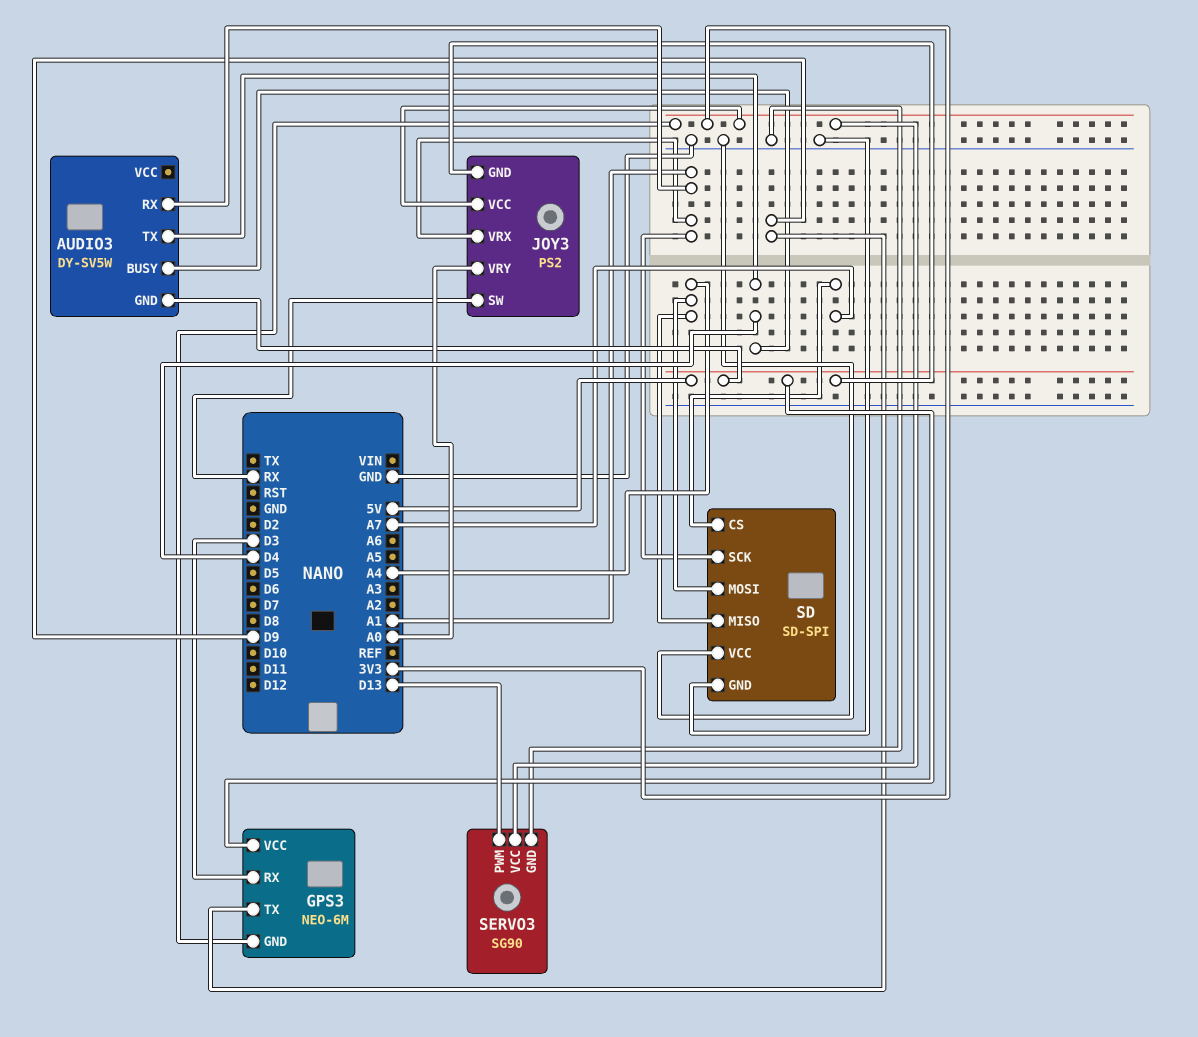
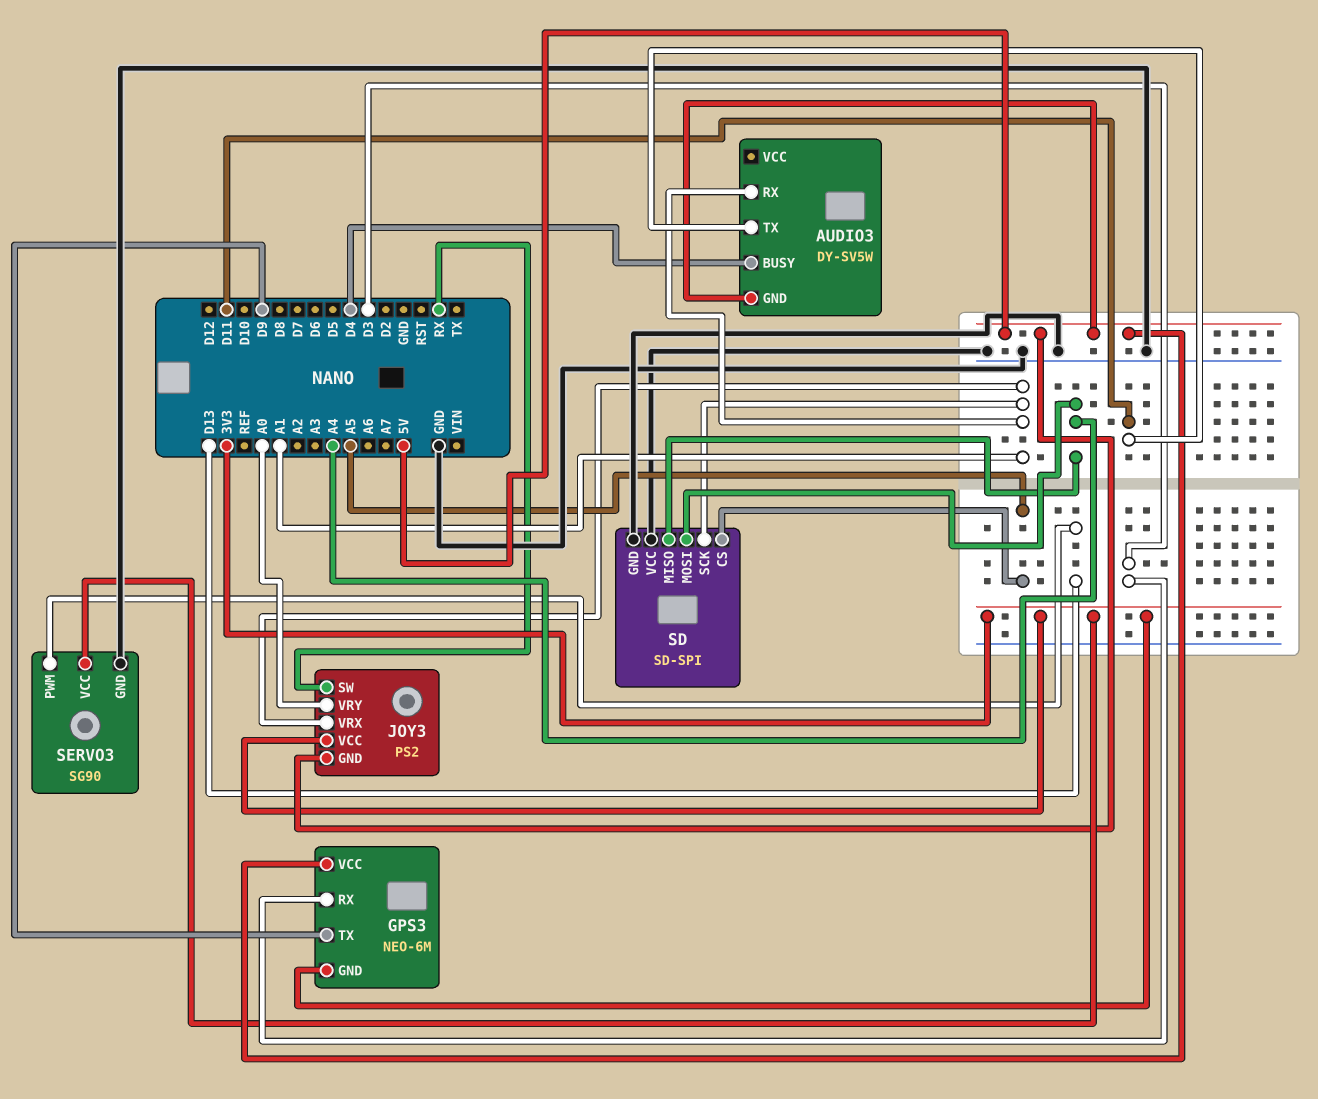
AUDIO3 pin TX: D4 -> D11
SD pin CS: A7 -> A5

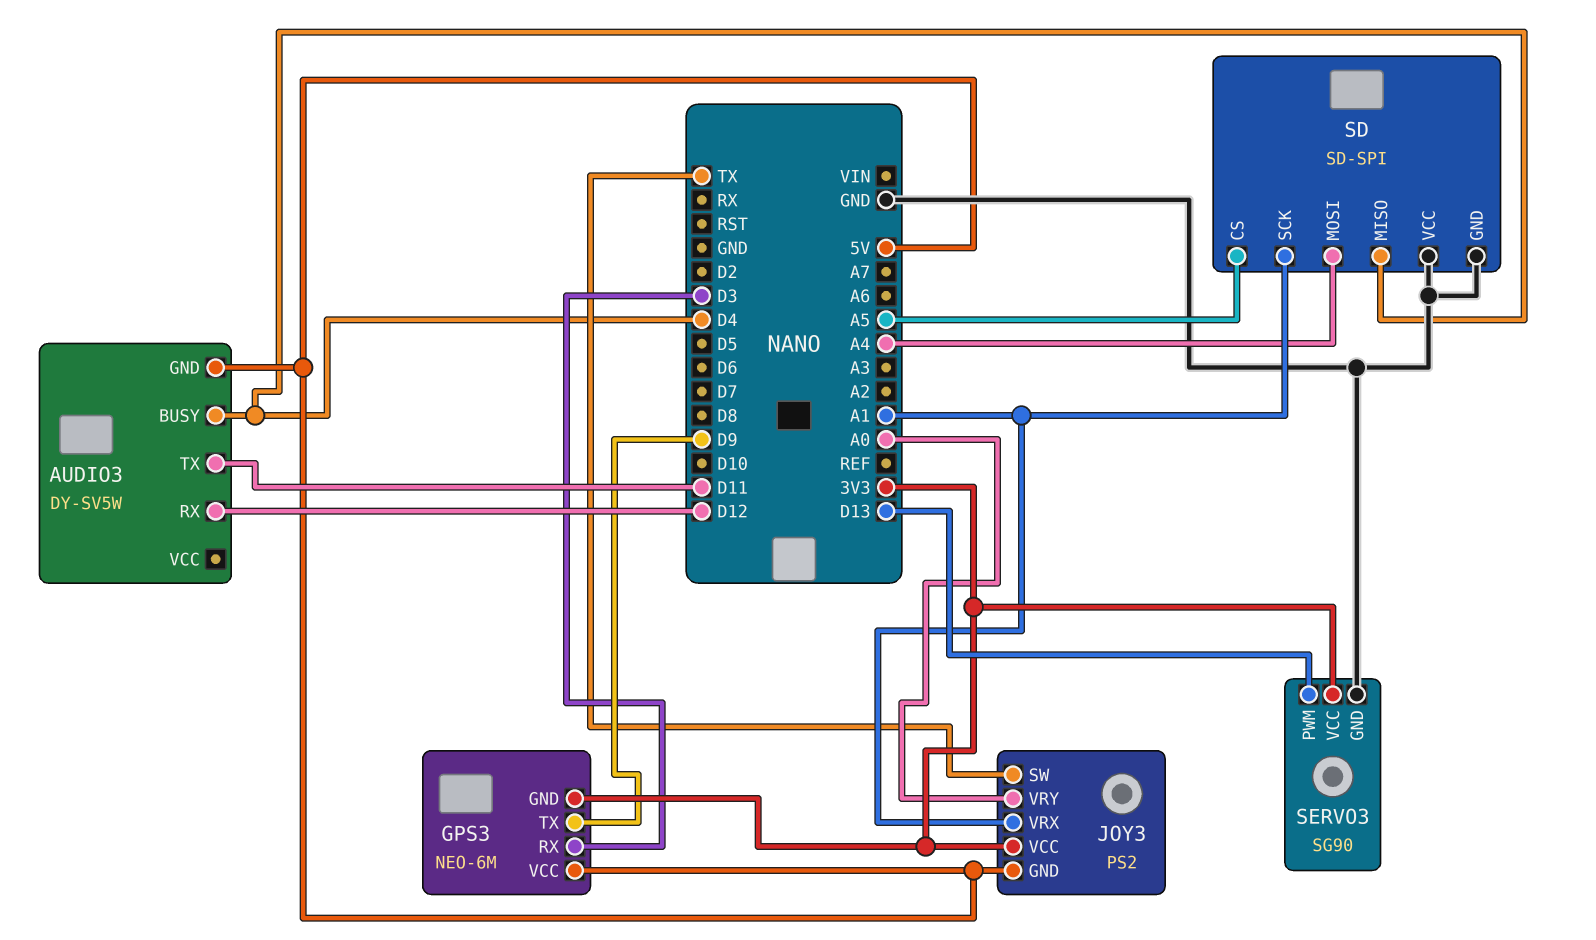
AUDIO3 pin RX: A1 -> D12
JOY3 pin SW: RX -> TX
SD pin MISO: A4 -> D4

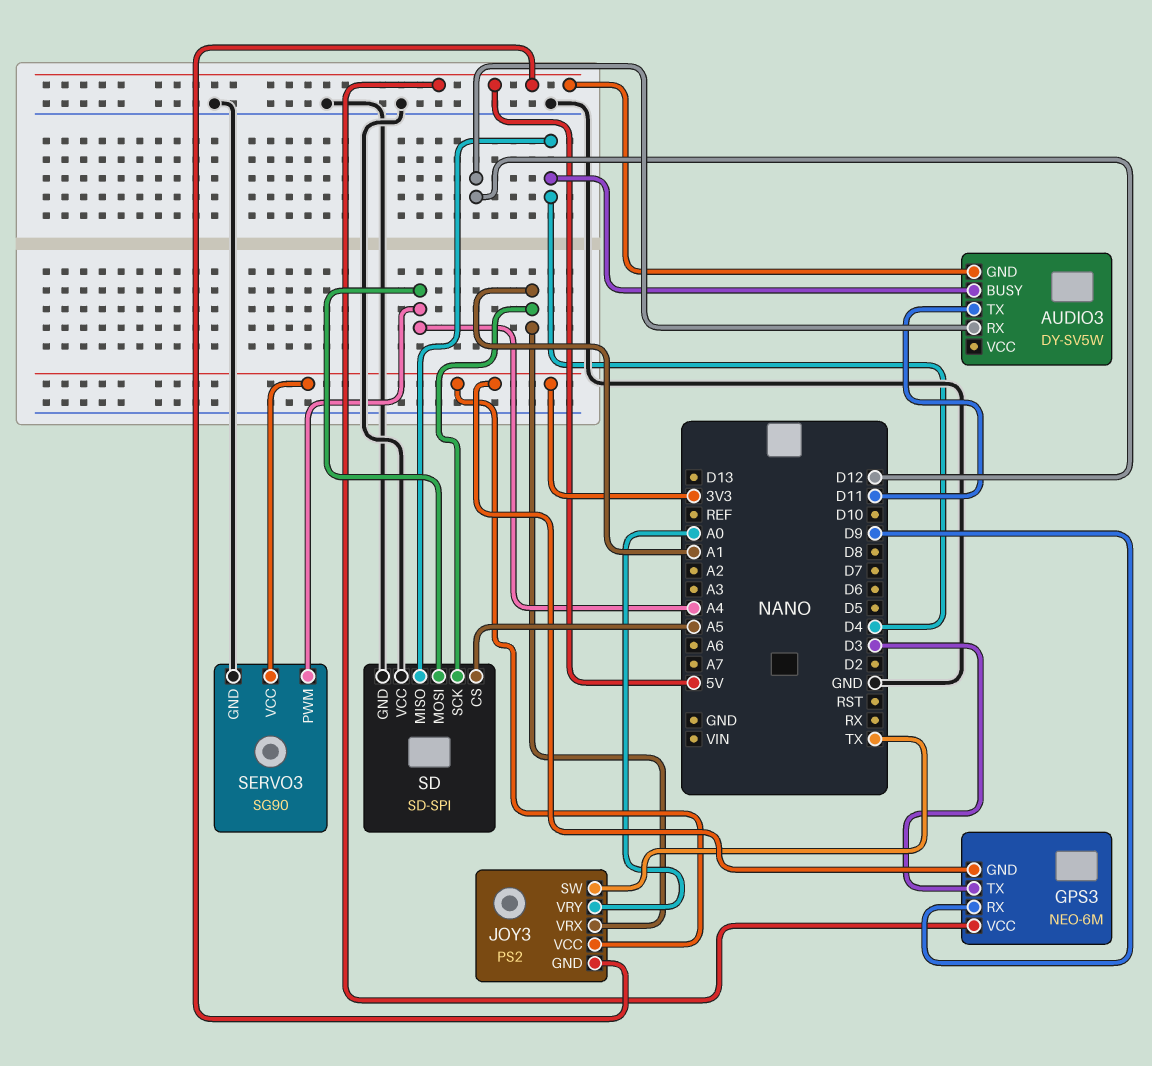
GPS3 pin RX: D3 -> D9
GPS3 pin TX: D9 -> D3
SERVO3 pin PWM: D13 -> A4

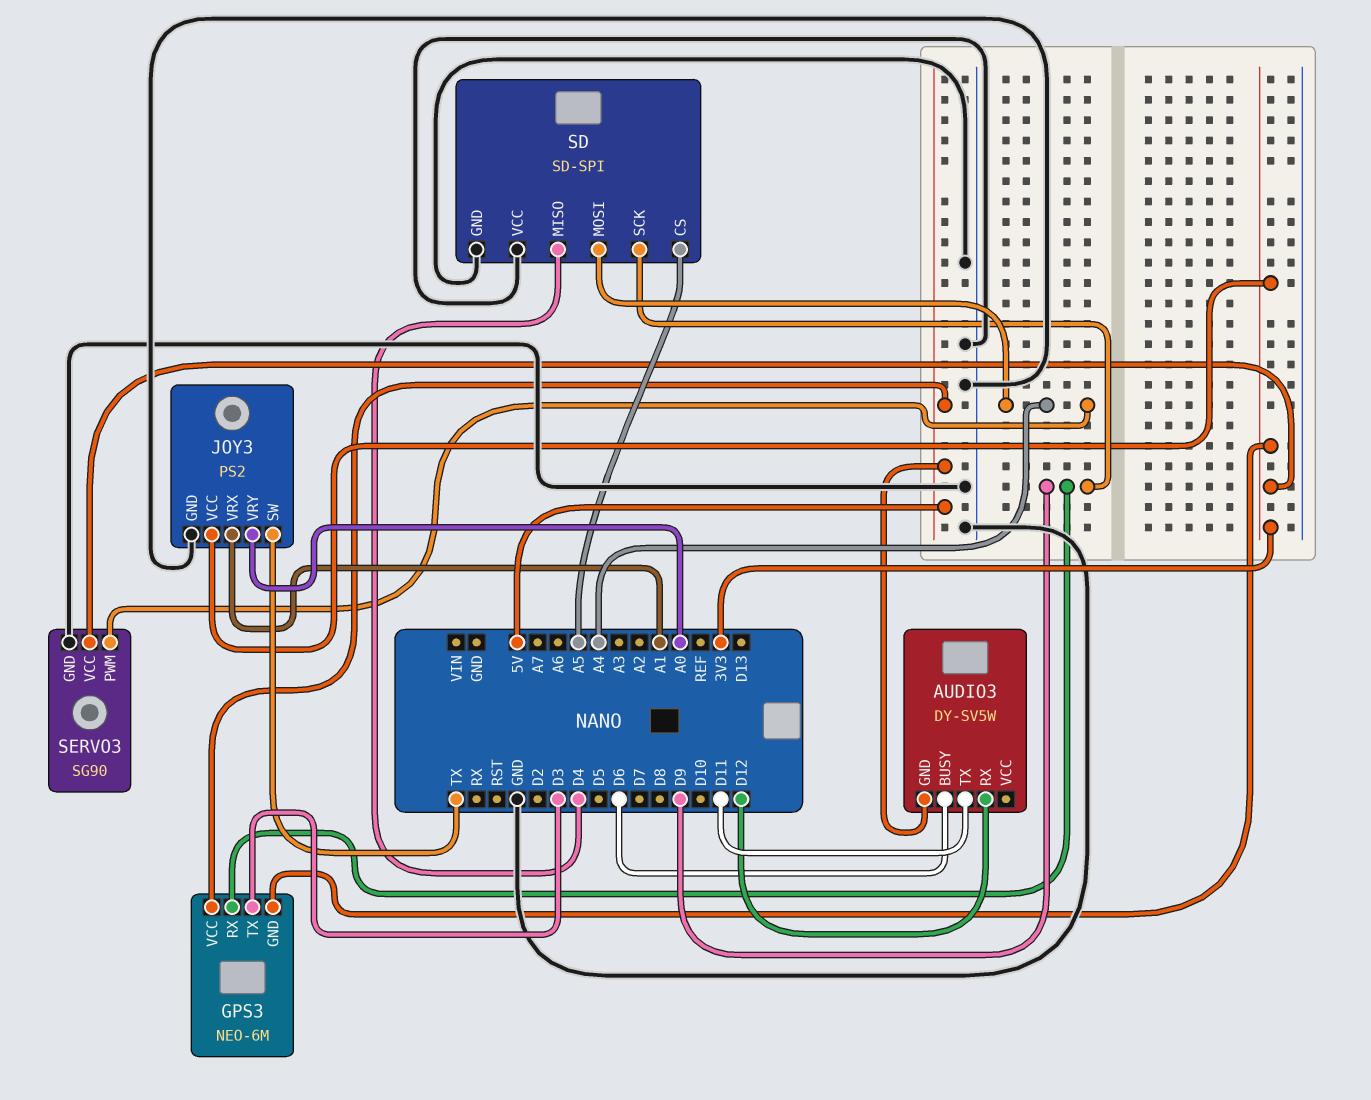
AUDIO3 pin BUSY: D4 -> D6
JOY3 pin GND: 5V -> GND
SD pin SCK: A1 -> D9

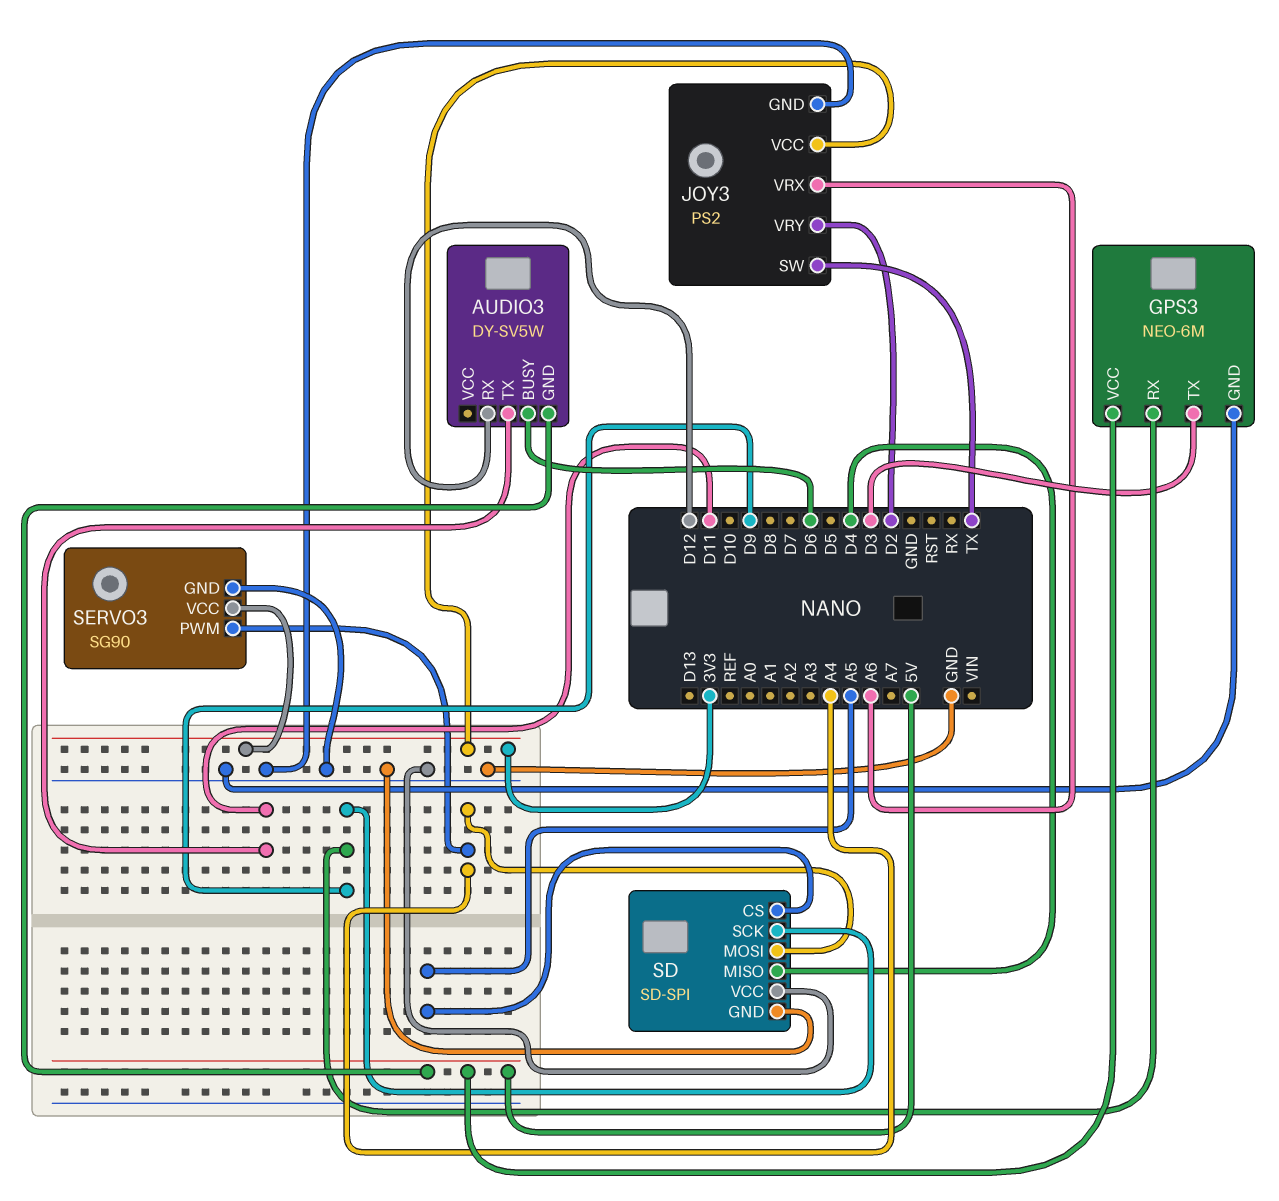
GPS3 pin GND: 3V3 -> GND
JOY3 pin VRX: A1 -> A6
JOY3 pin VRY: A0 -> D2

